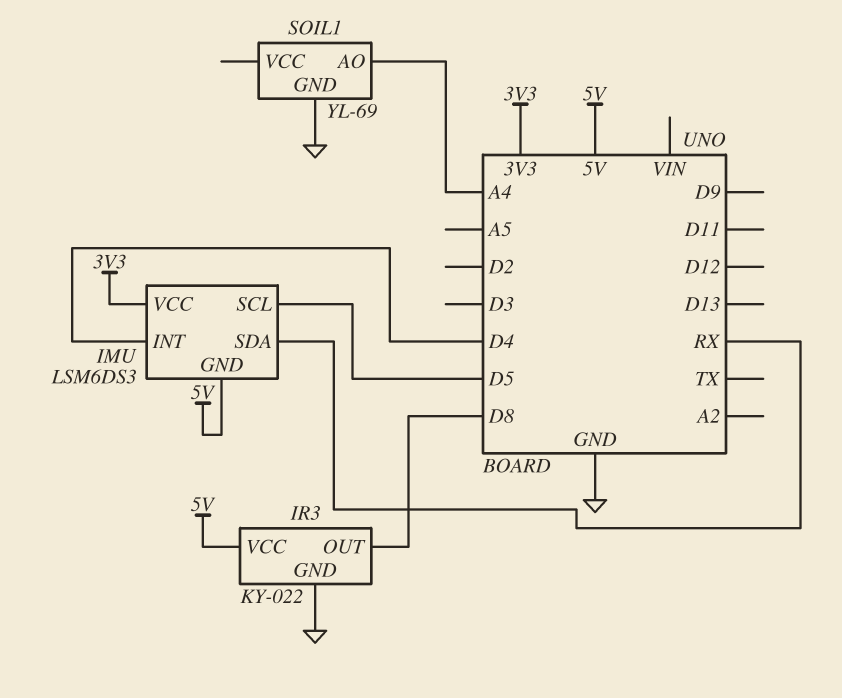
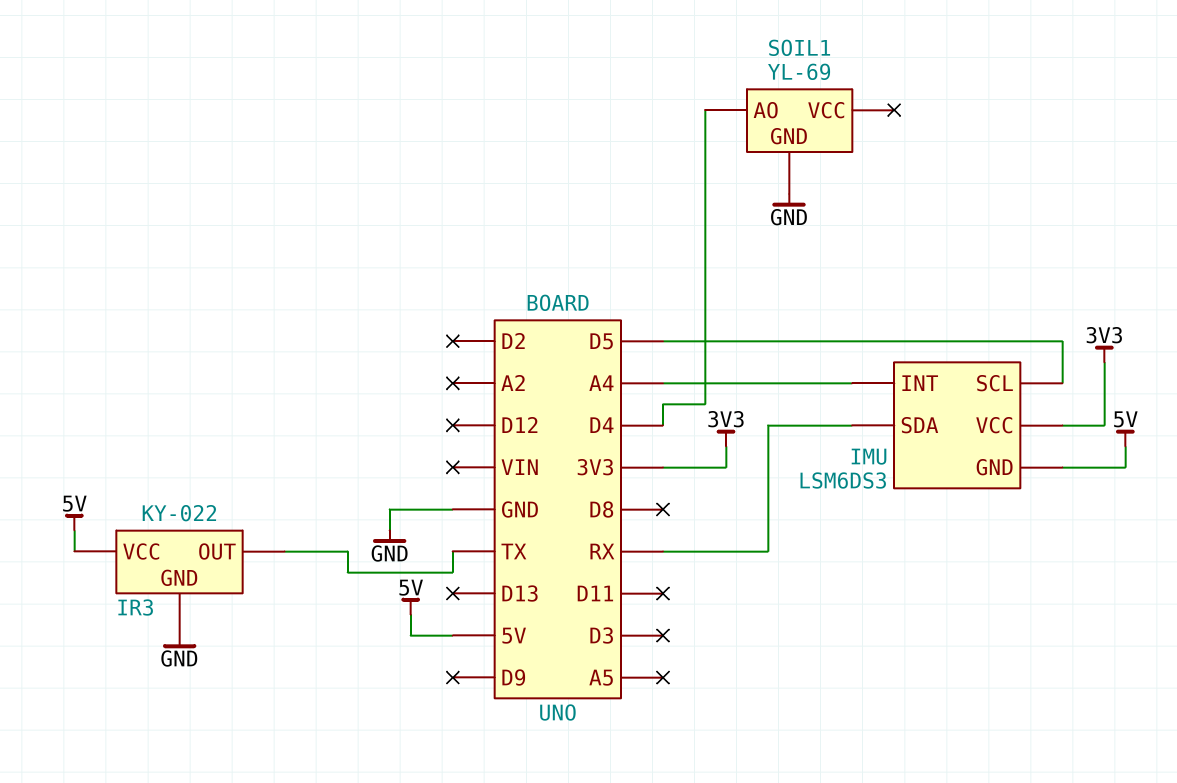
IMU pin INT: D4 -> A4
IR3 pin OUT: D8 -> TX
SOIL1 pin AO: A4 -> D4

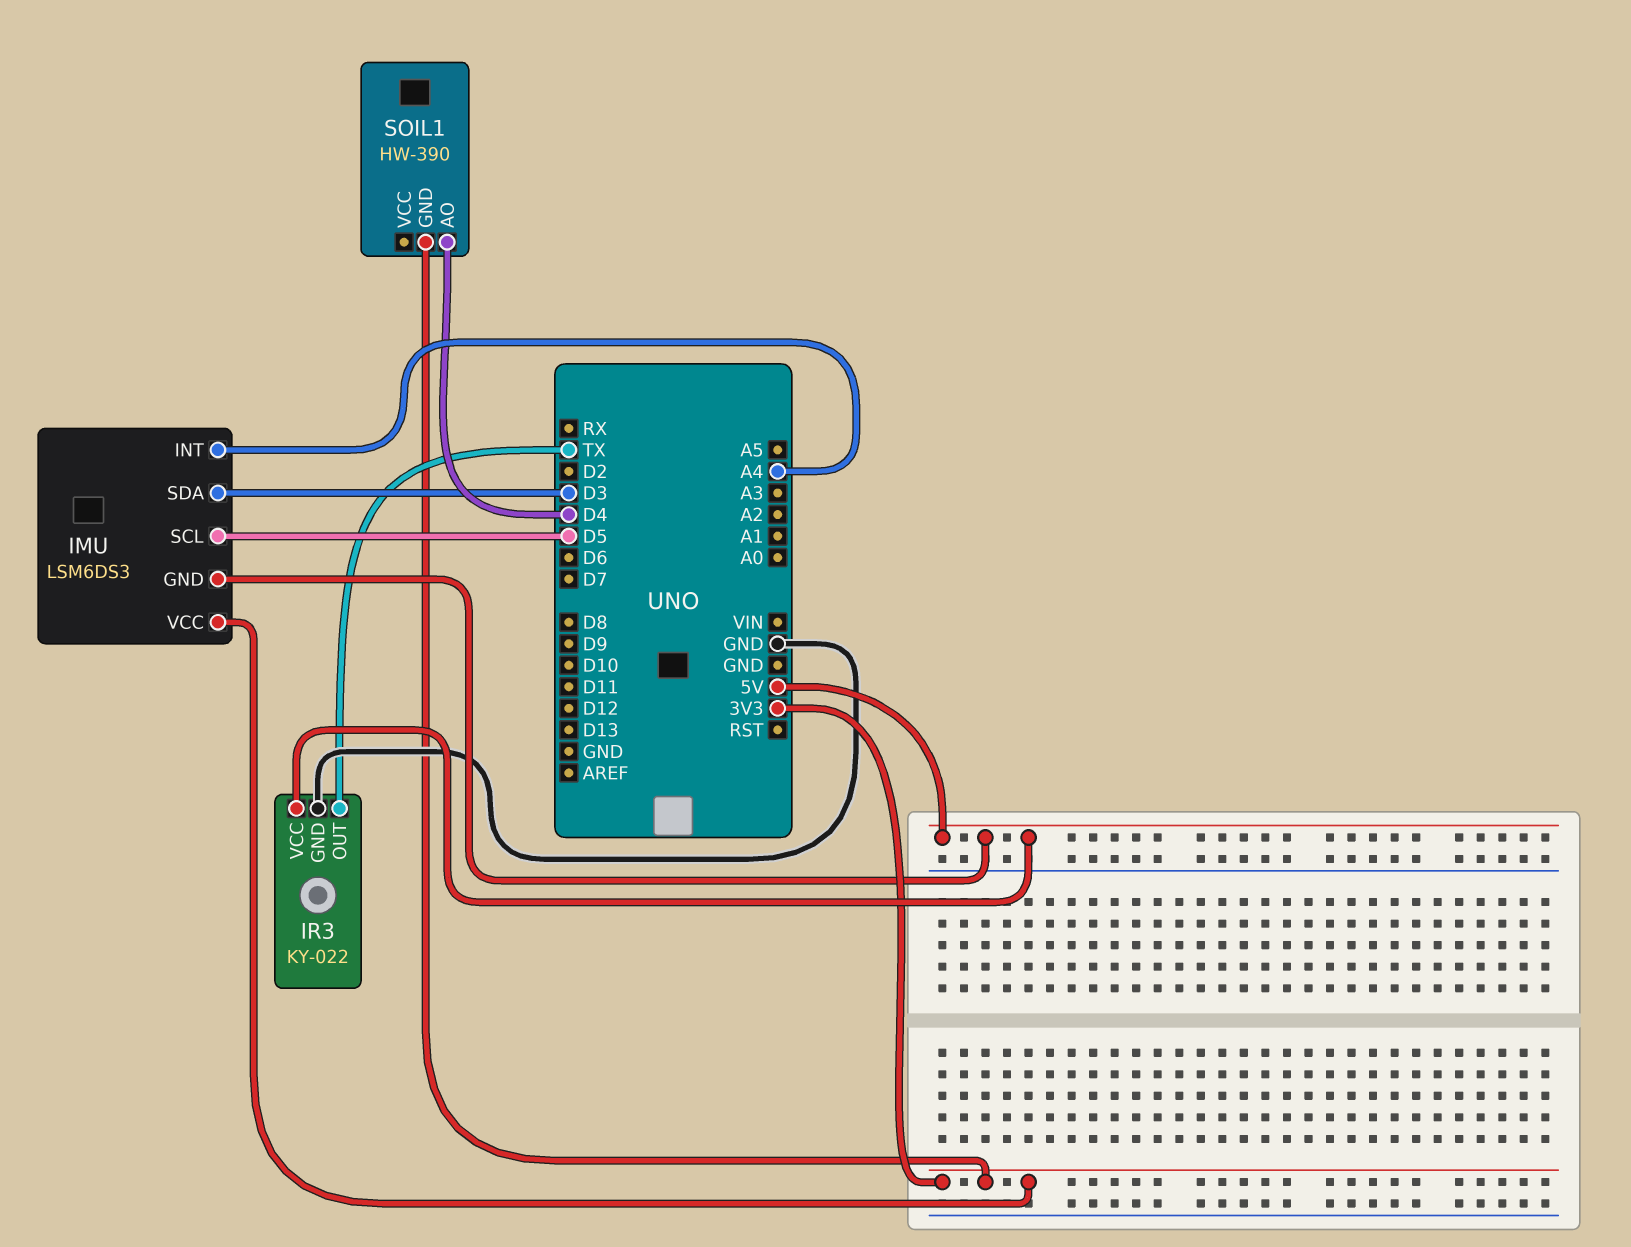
IMU pin SDA: RX -> D3
SOIL1: YL-69 -> HW-390
SOIL1 pin GND: GND -> 3V3

